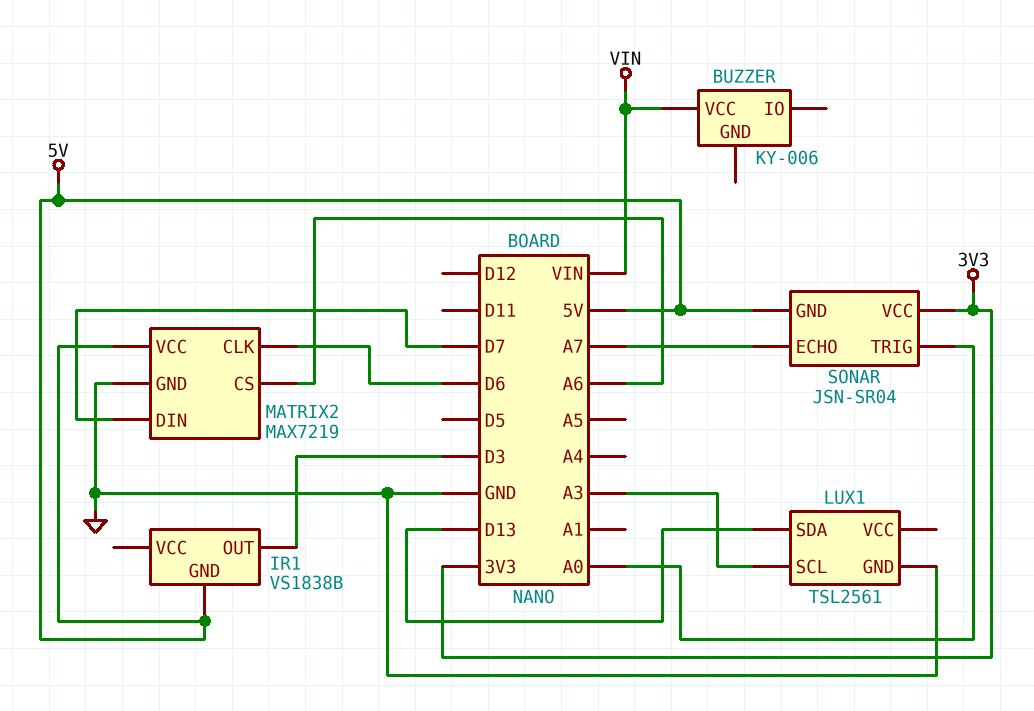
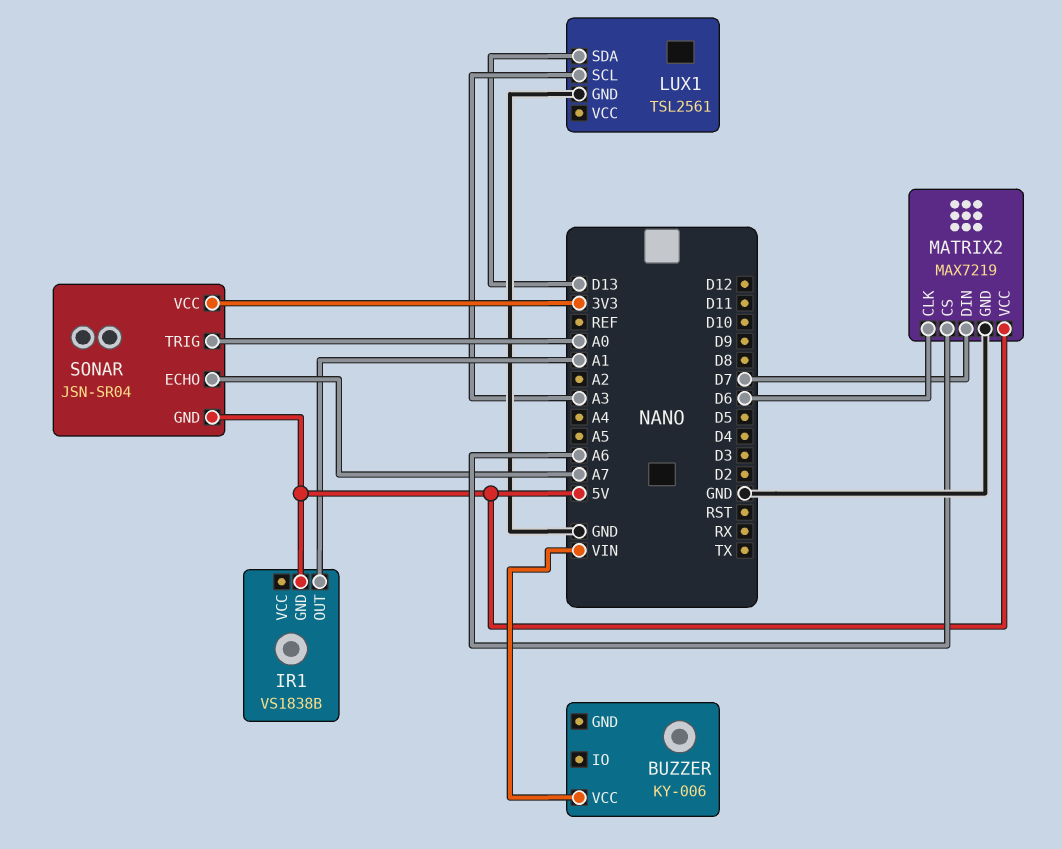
IR1 pin OUT: D3 -> A1

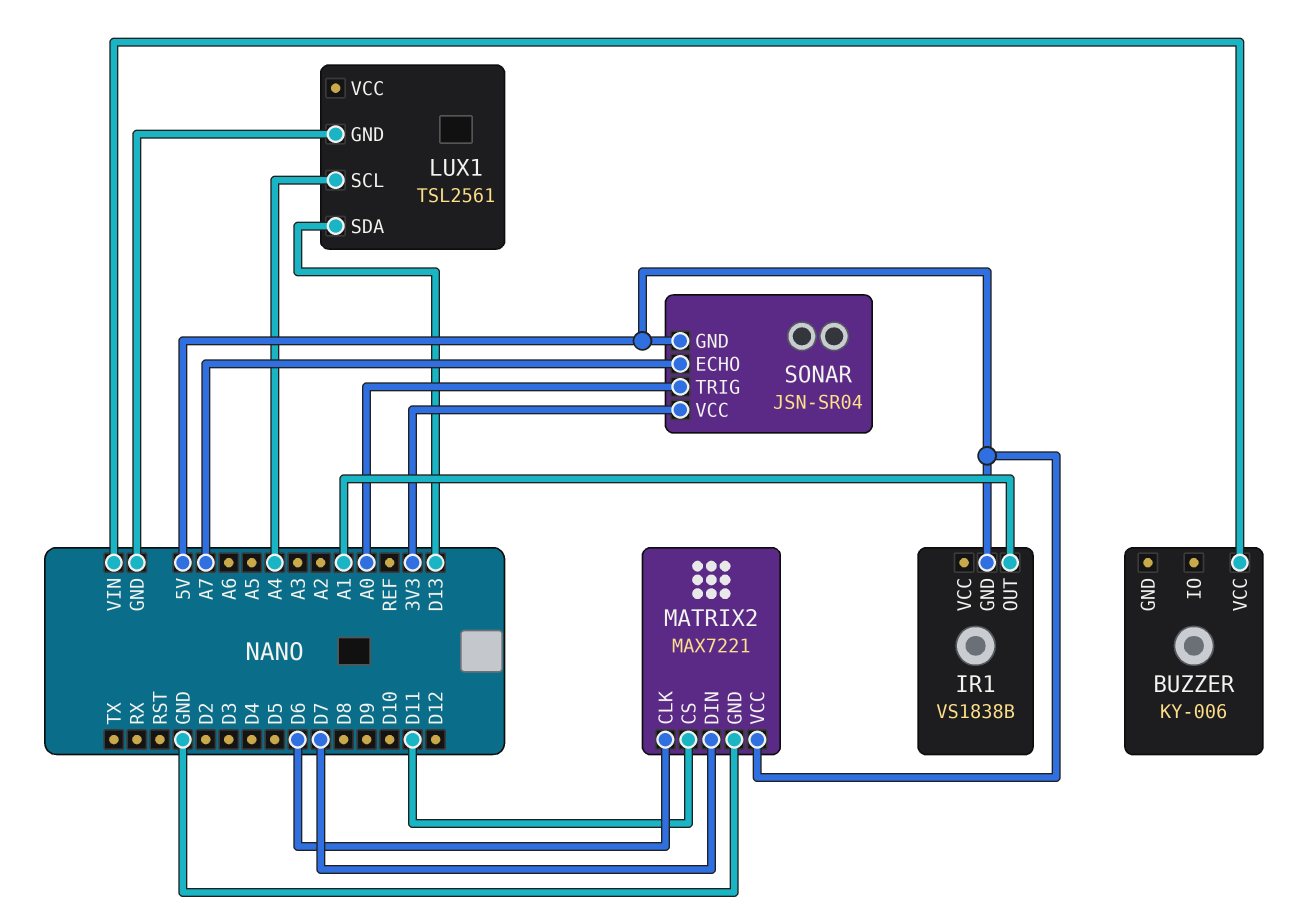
LUX1 pin SCL: A3 -> A4
MATRIX2: MAX7219 -> MAX7221
MATRIX2 pin CS: A6 -> D11

